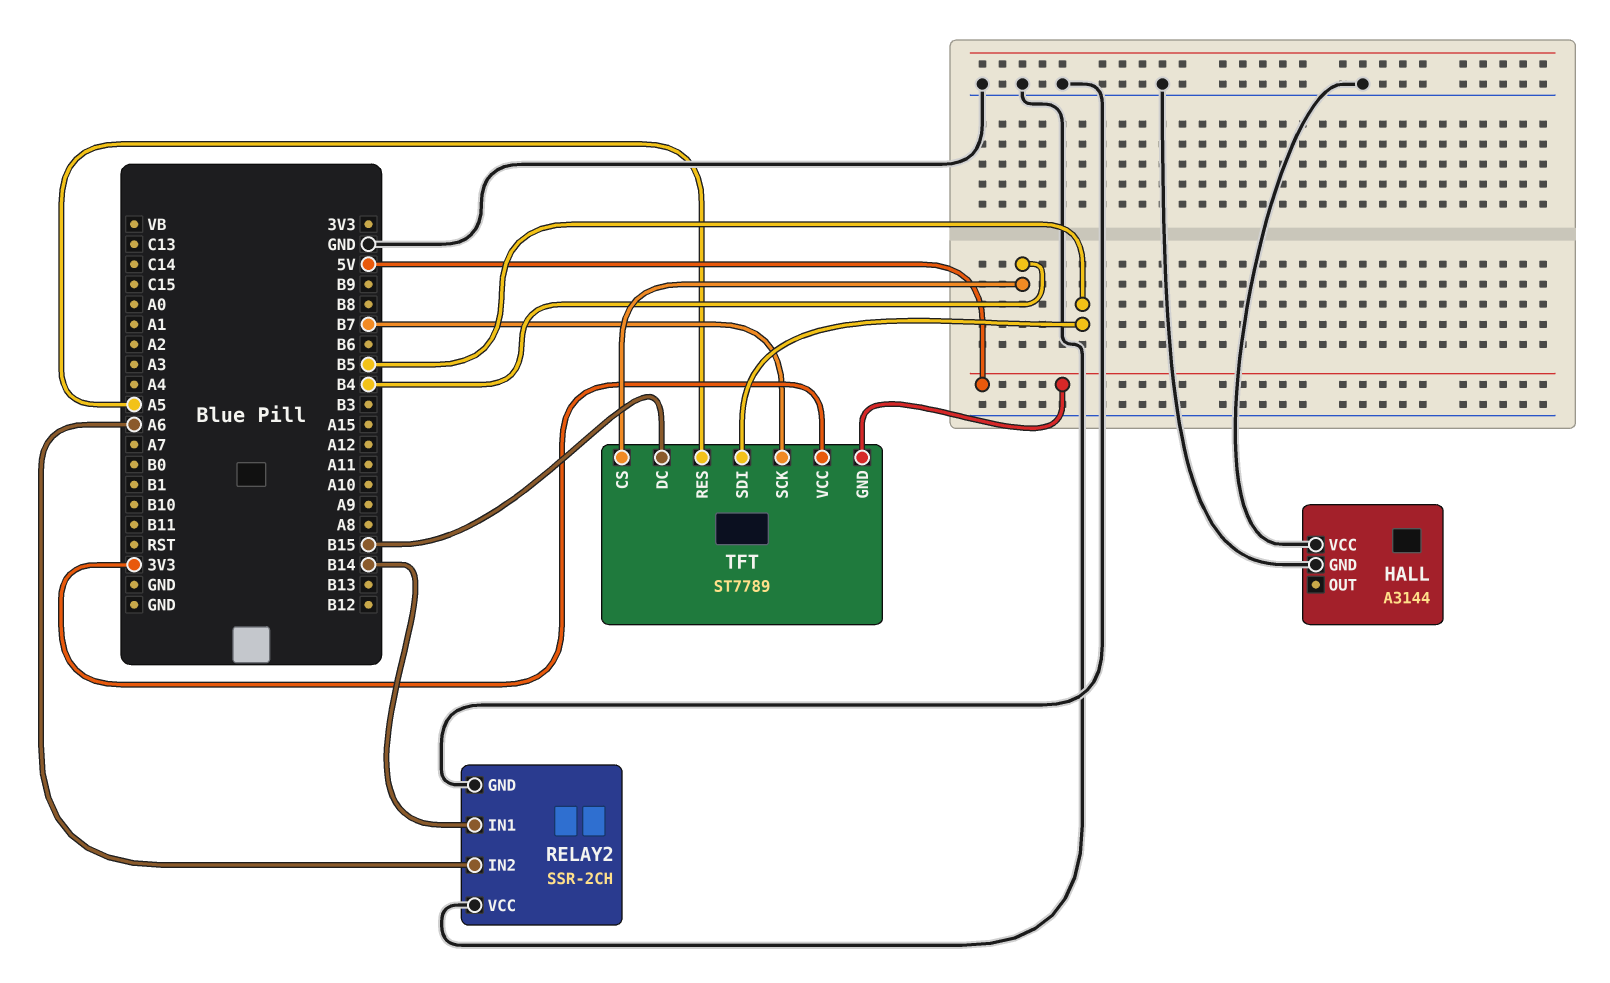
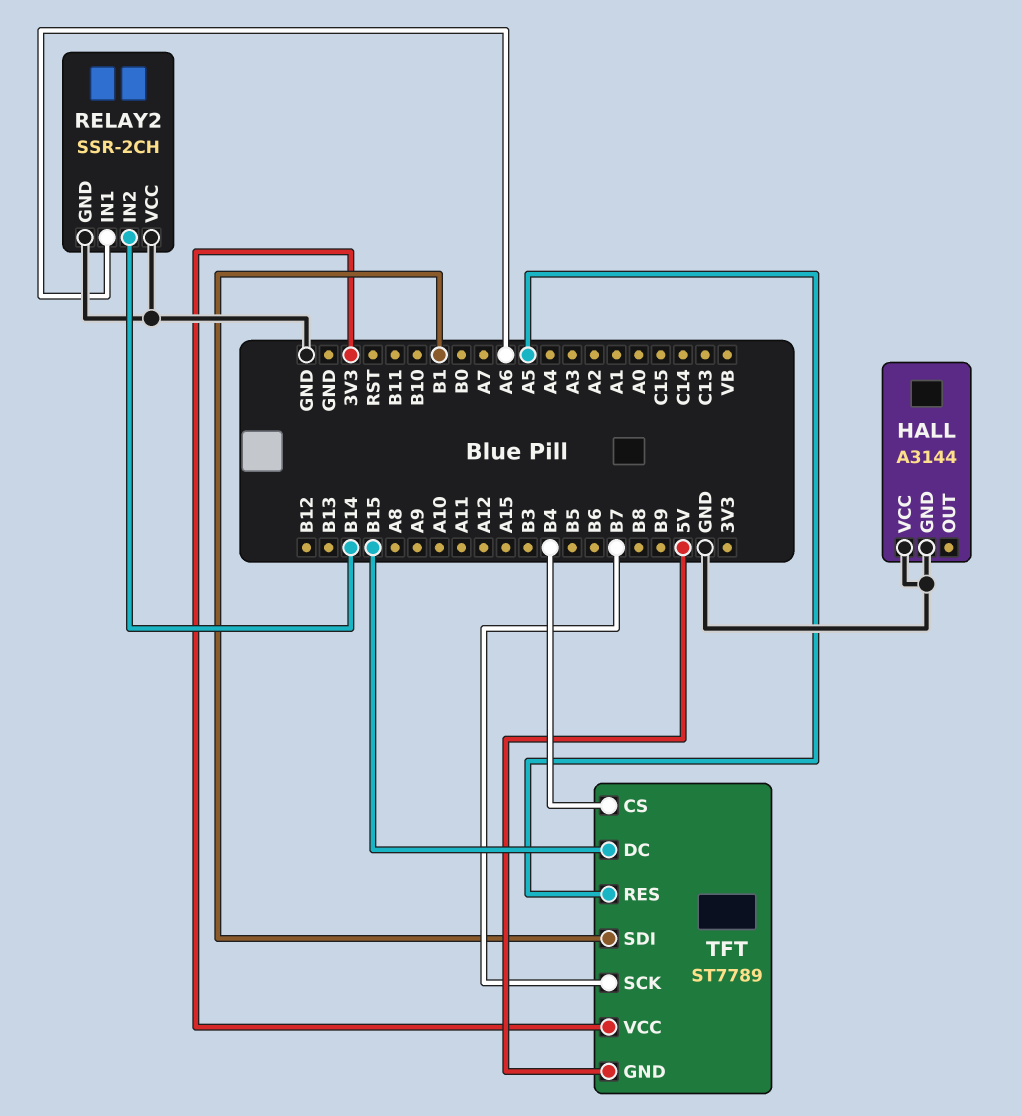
RELAY2 pin IN1: B14 -> A6
RELAY2 pin IN2: A6 -> B14
TFT pin SDI: B5 -> B1

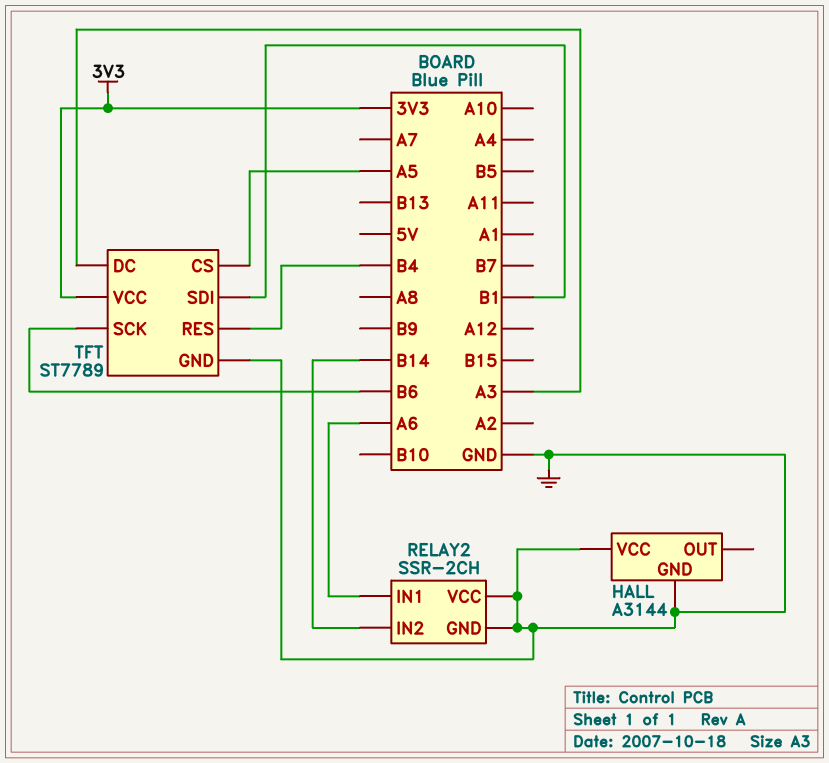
TFT pin CS: B4 -> A5
TFT pin DC: B15 -> A3
TFT pin GND: 5V -> GND
TFT pin RES: A5 -> B4
TFT pin SCK: B7 -> B6

